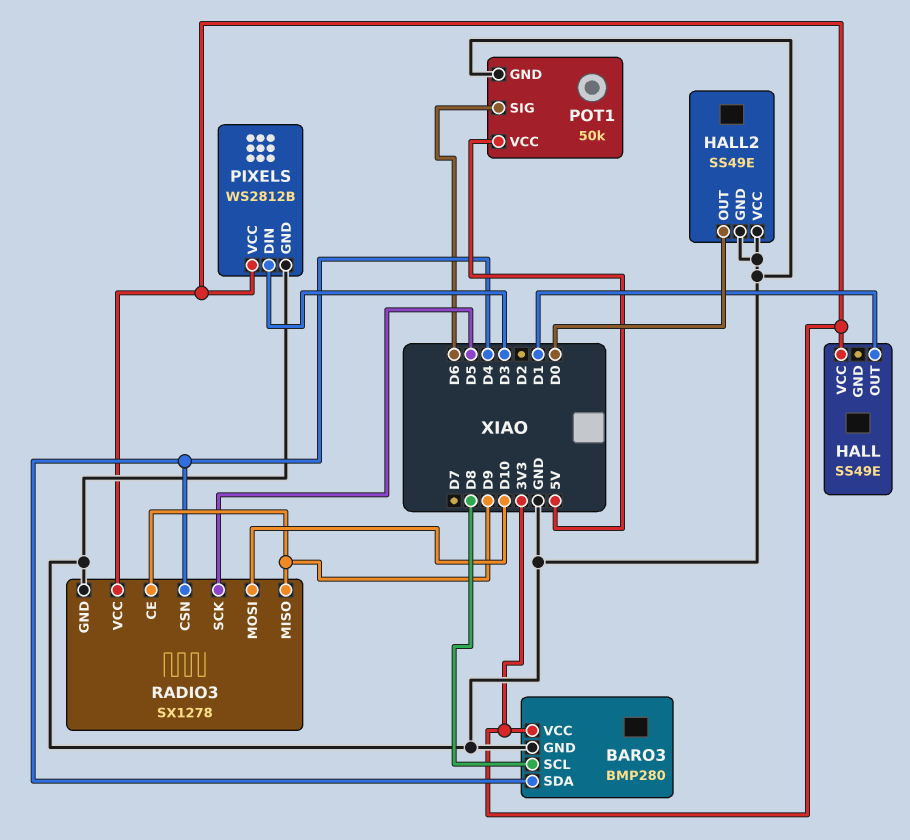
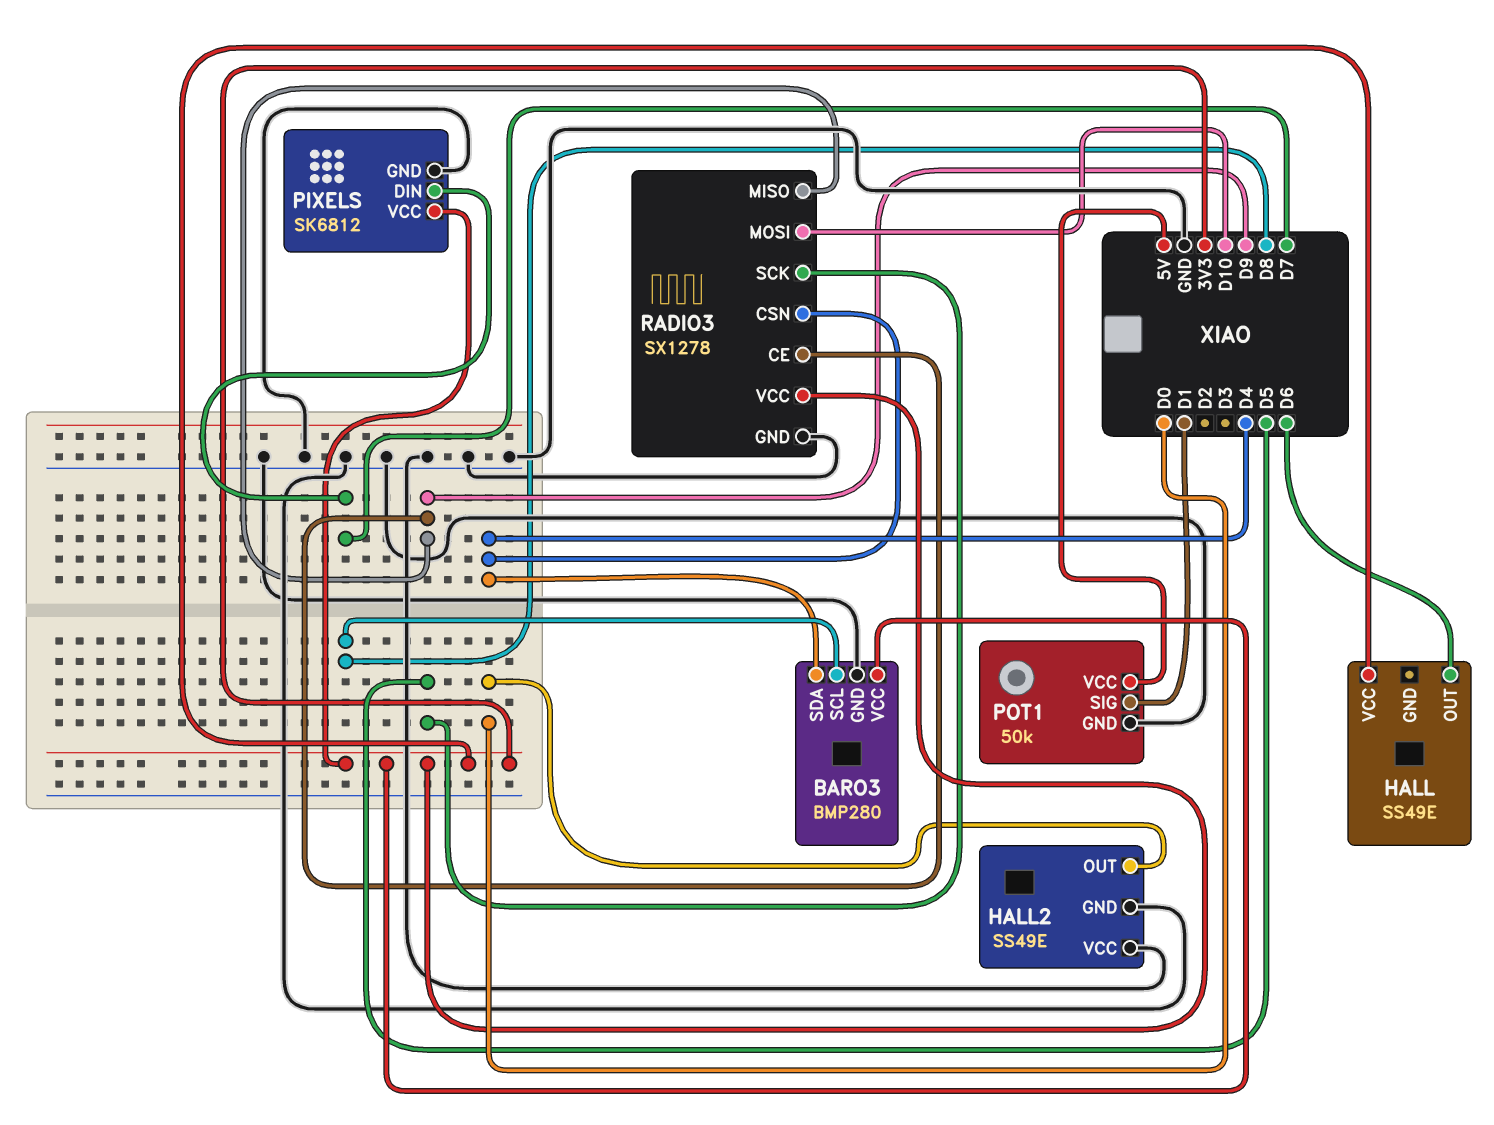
HALL pin OUT: D1 -> D6
PIXELS: WS2812B -> SK6812
PIXELS pin DIN: D3 -> D7
POT1 pin SIG: D6 -> D1

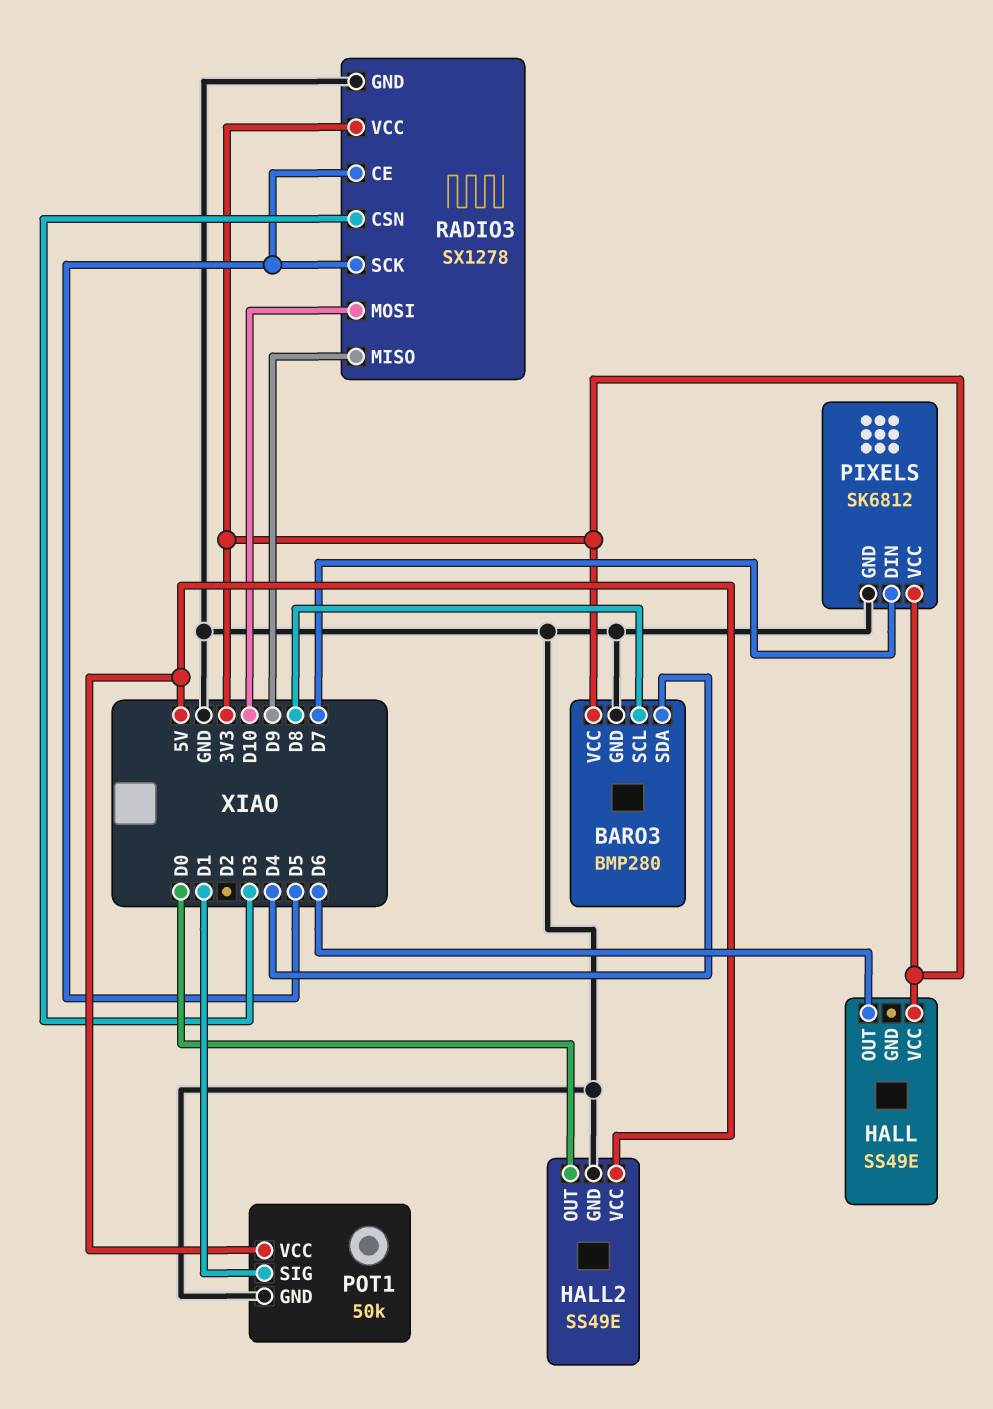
HALL2 pin VCC: GND -> 5V
RADIO3 pin CE: D9 -> D5
RADIO3 pin CSN: D4 -> D3

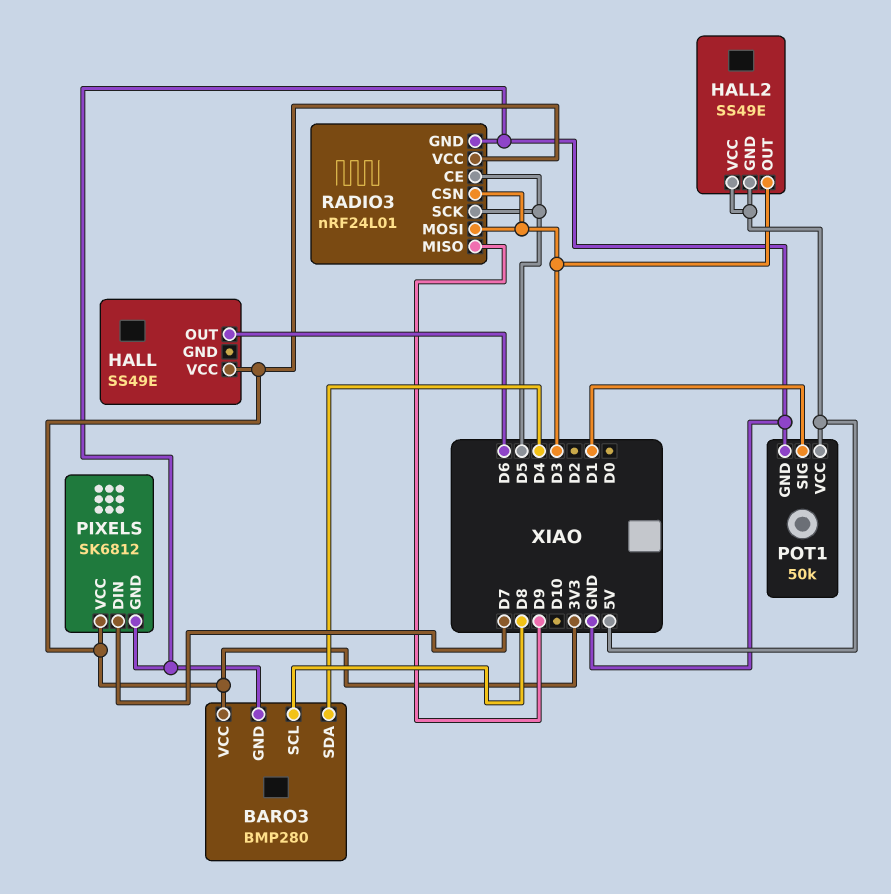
HALL2 pin GND: GND -> 5V
HALL2 pin OUT: D0 -> D3
RADIO3: SX1278 -> nRF24L01
RADIO3 pin MOSI: D10 -> D3

